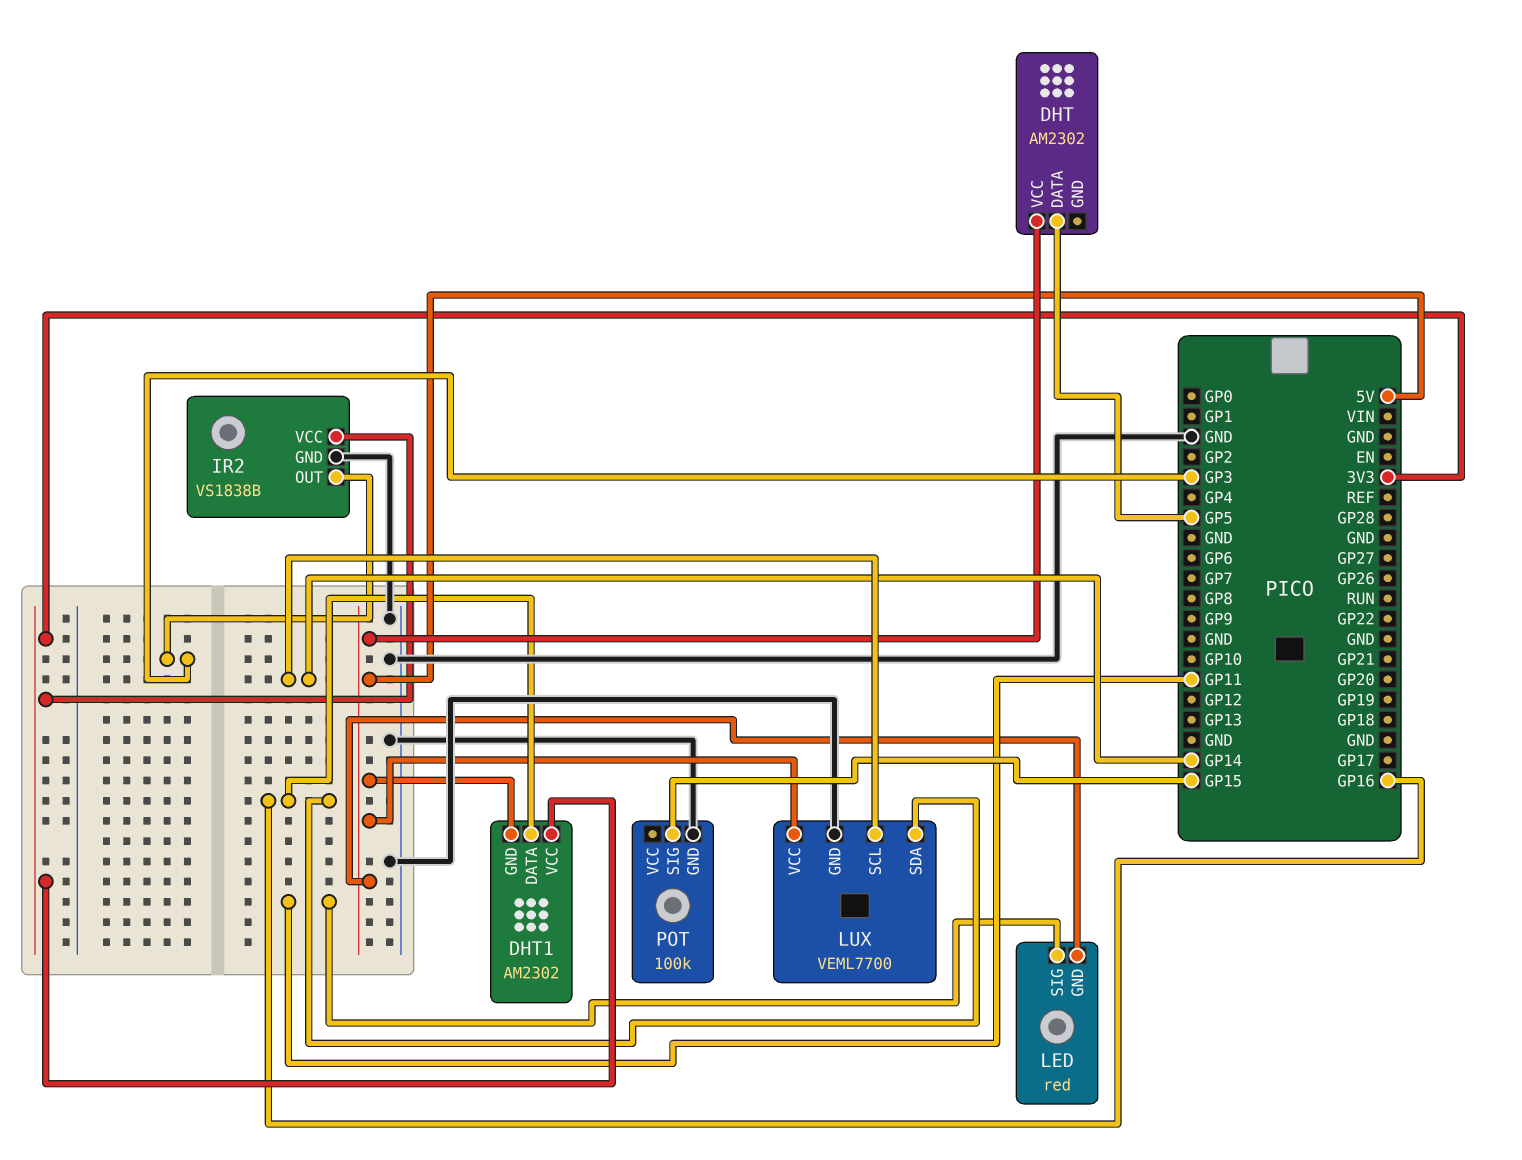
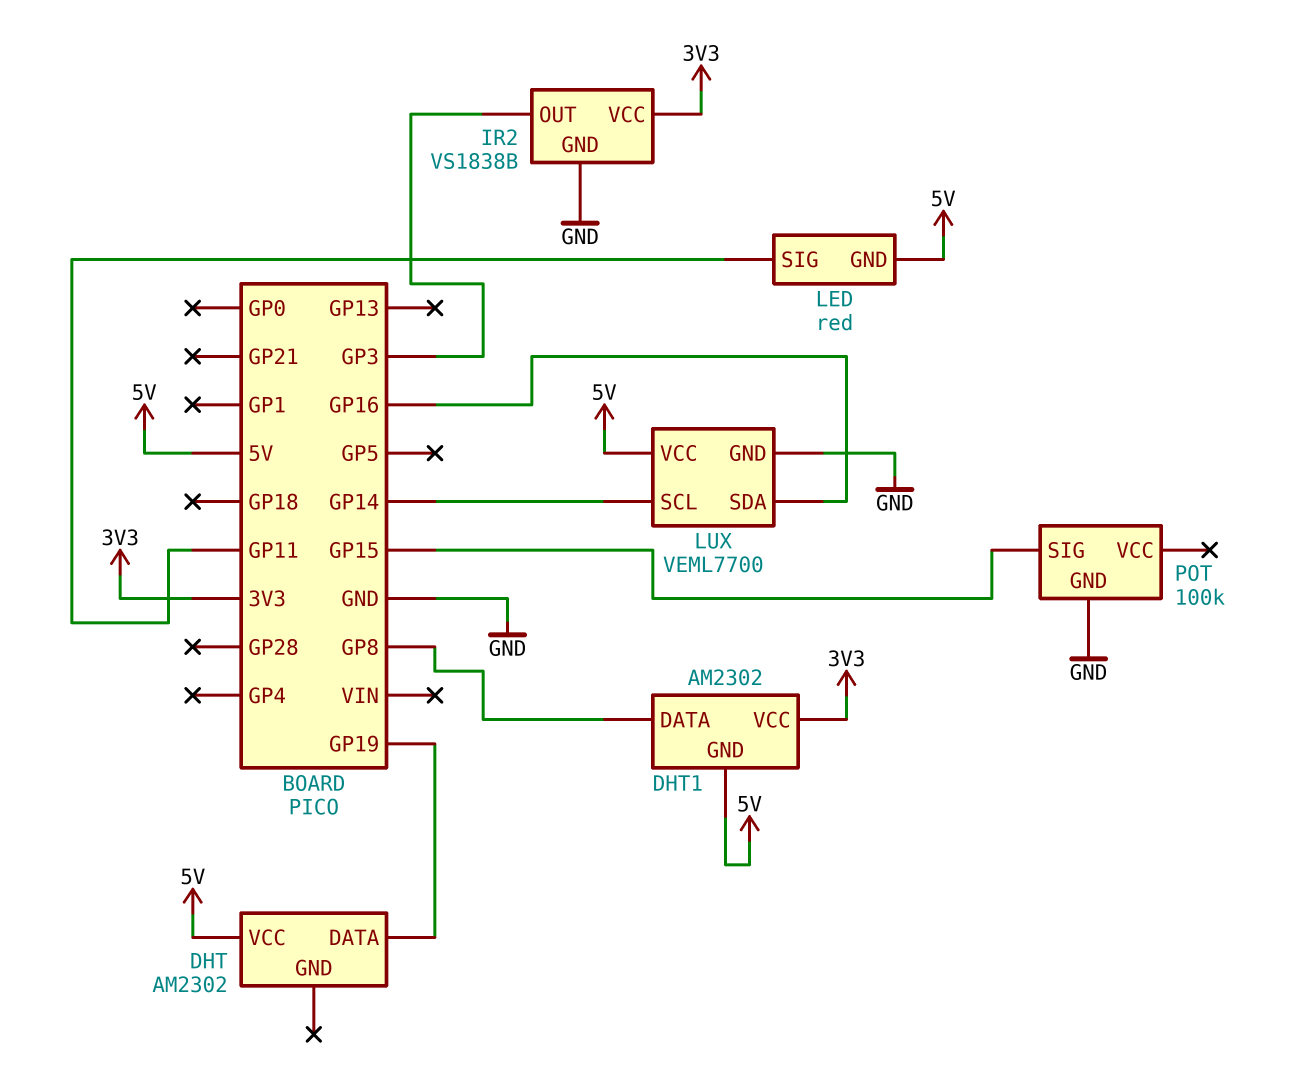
DHT pin DATA: GP5 -> GP19
DHT1 pin DATA: GP16 -> GP8

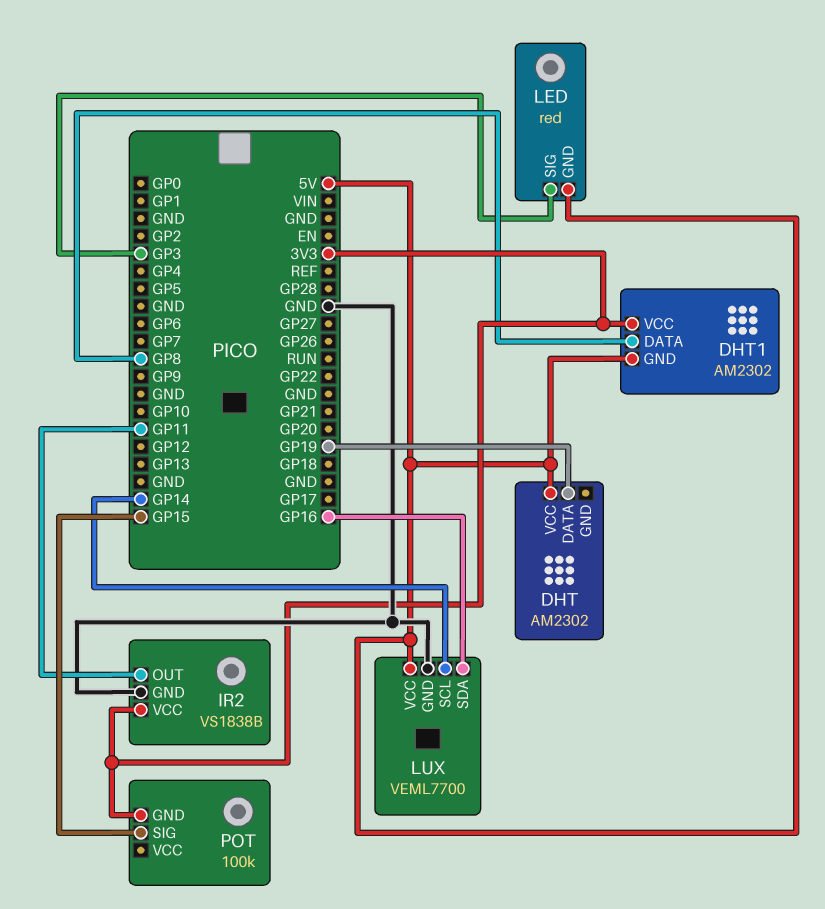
IR2 pin OUT: GP3 -> GP11
LED pin SIG: GP11 -> GP3
POT pin GND: GND -> 3V3

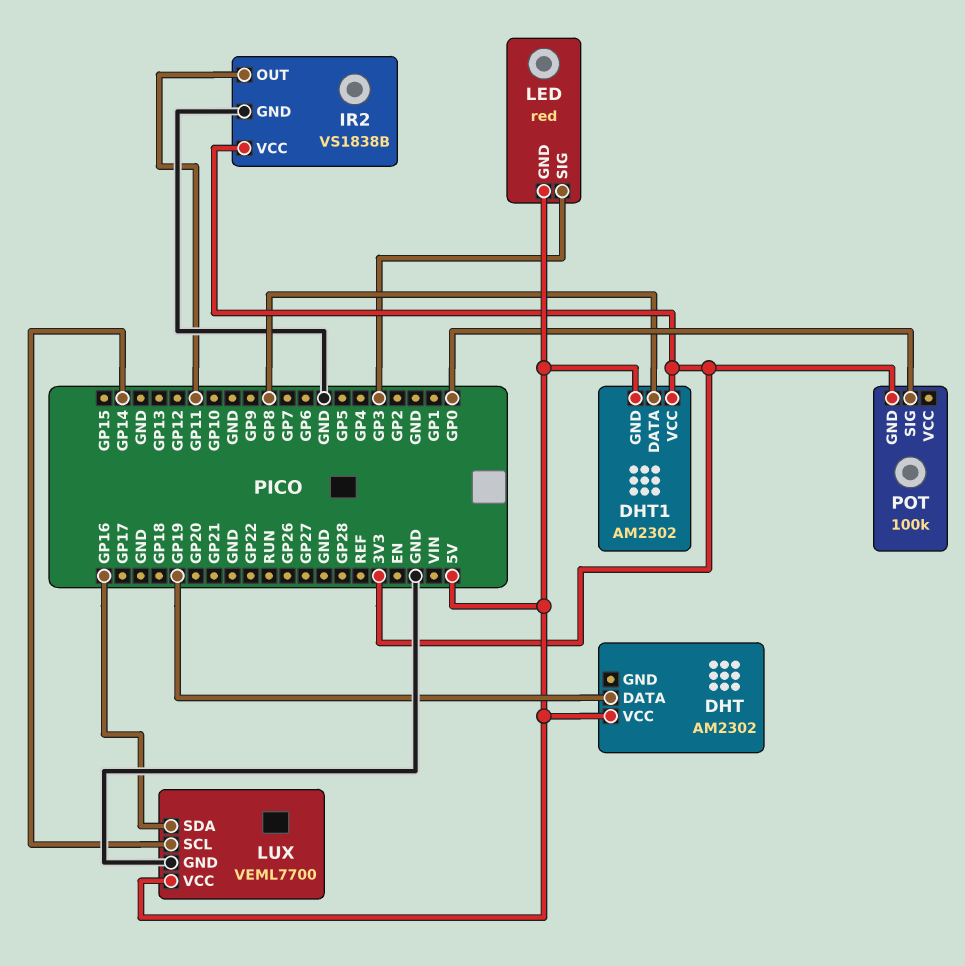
POT pin SIG: GP15 -> GP0

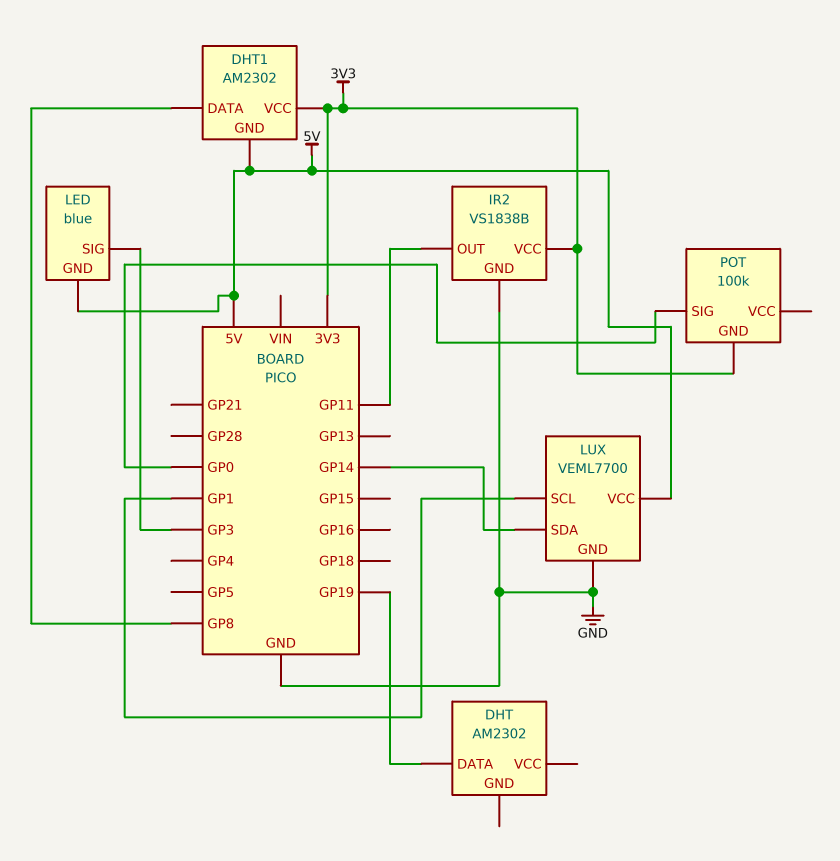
DHT pin VCC: 5V -> none
LED: red -> blue
LUX pin SCL: GP14 -> GP1
LUX pin SDA: GP16 -> GP14

